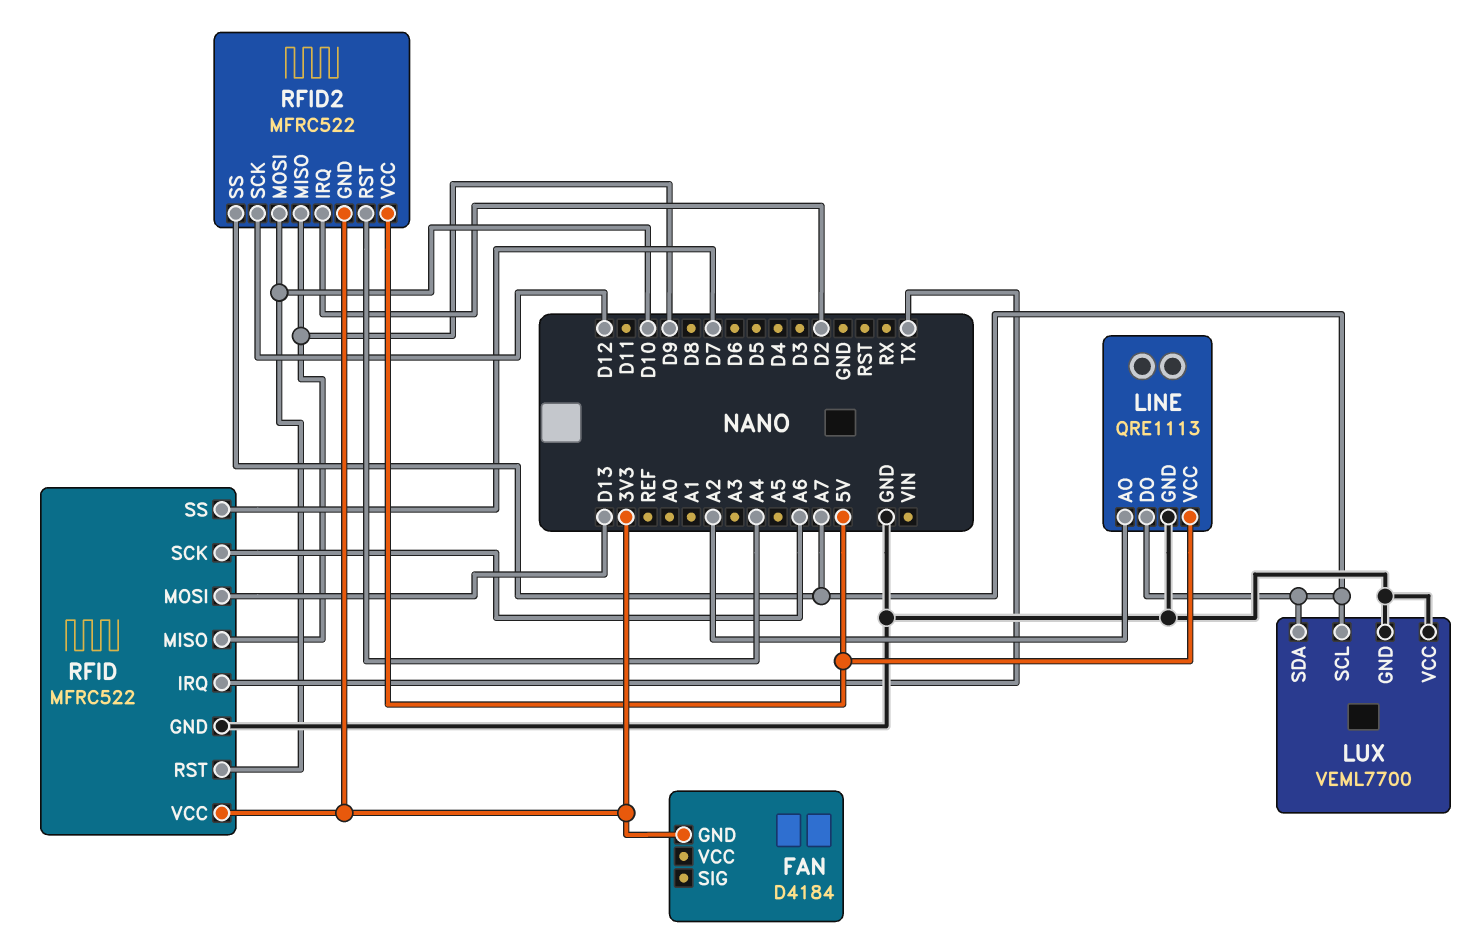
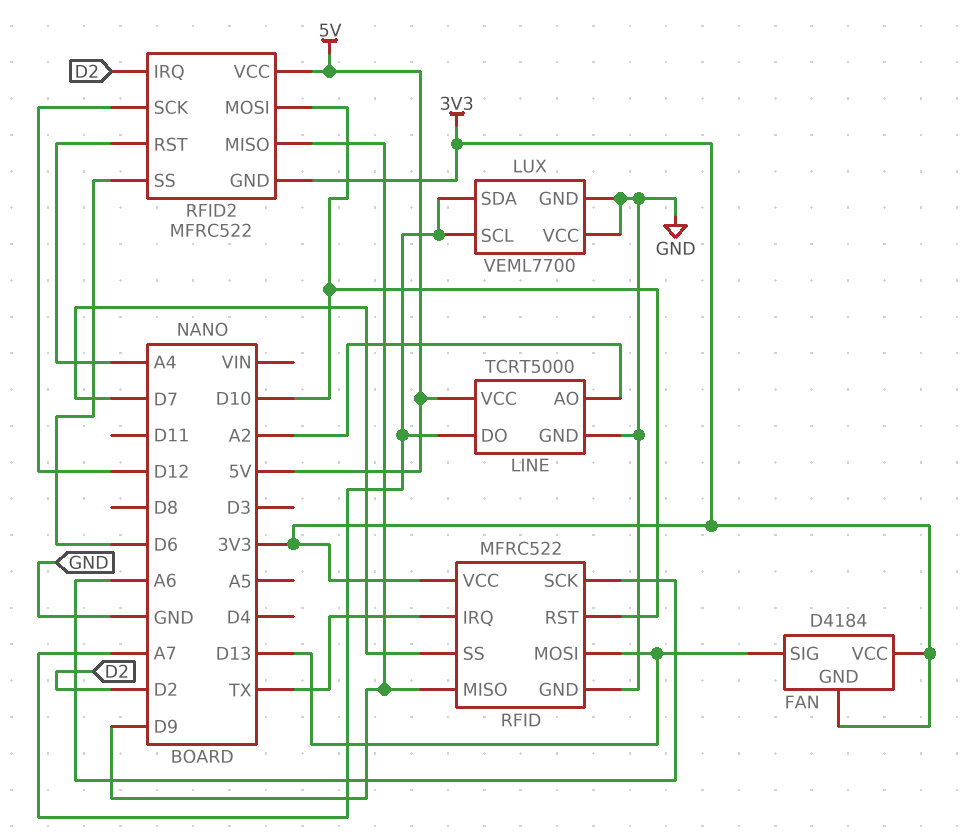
FAN pin SIG: none -> D13
FAN pin VCC: none -> 3V3
LINE: QRE1113 -> TCRT5000
RFID2 pin SS: A7 -> D6

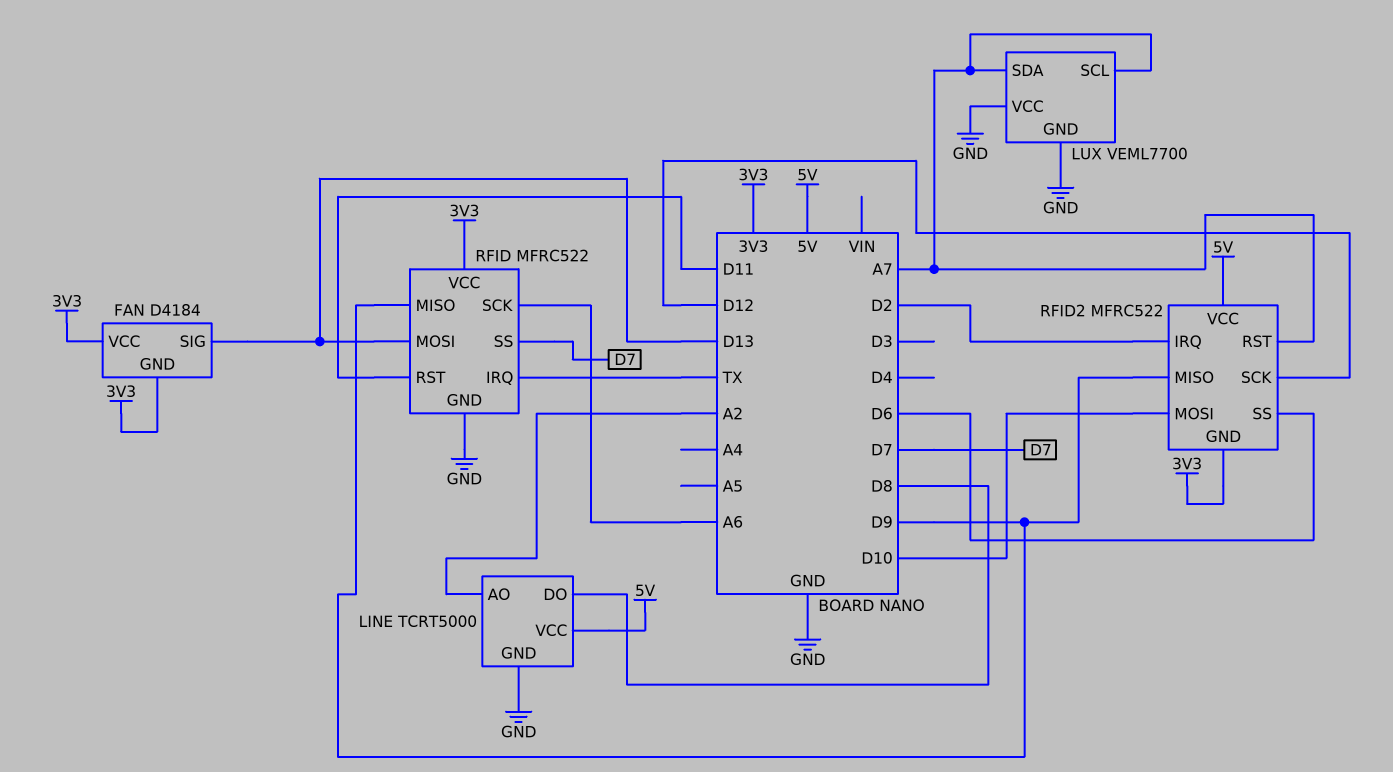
LINE pin DO: A7 -> D8
RFID pin RST: D10 -> D11
RFID2 pin RST: A4 -> A7

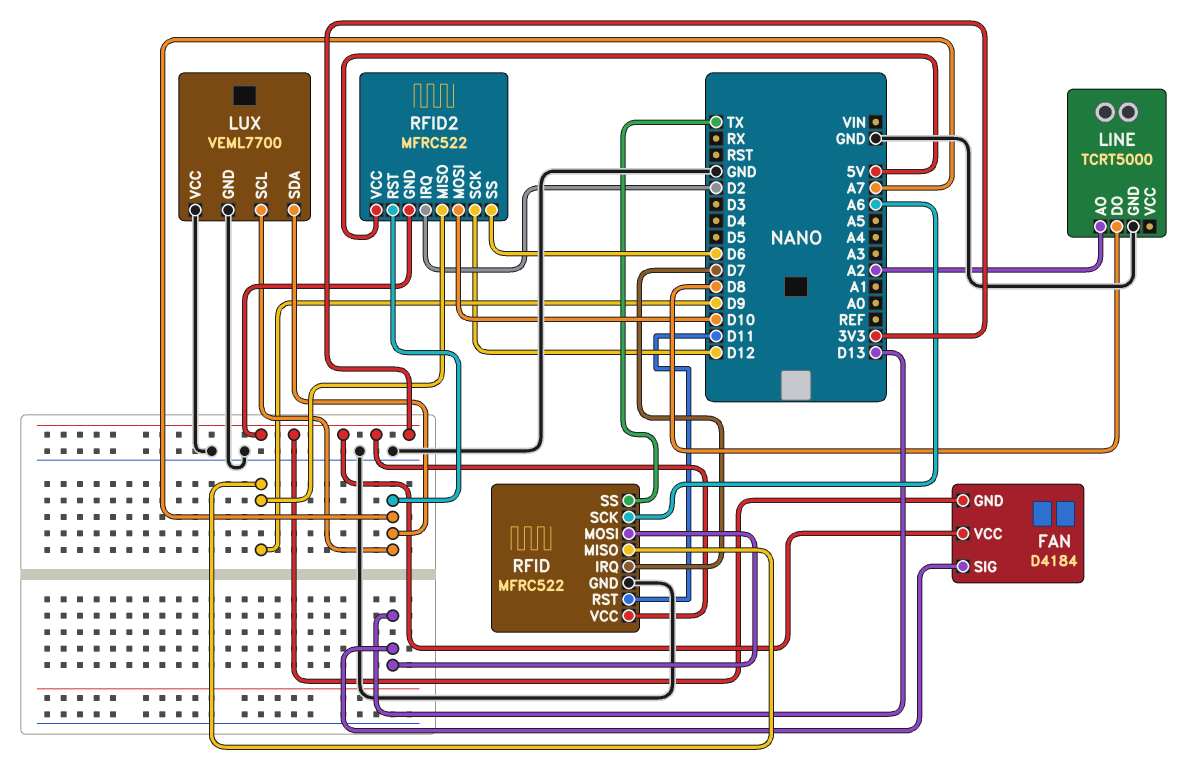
LINE pin VCC: 5V -> none
RFID pin IRQ: TX -> D7
RFID pin SS: D7 -> TX

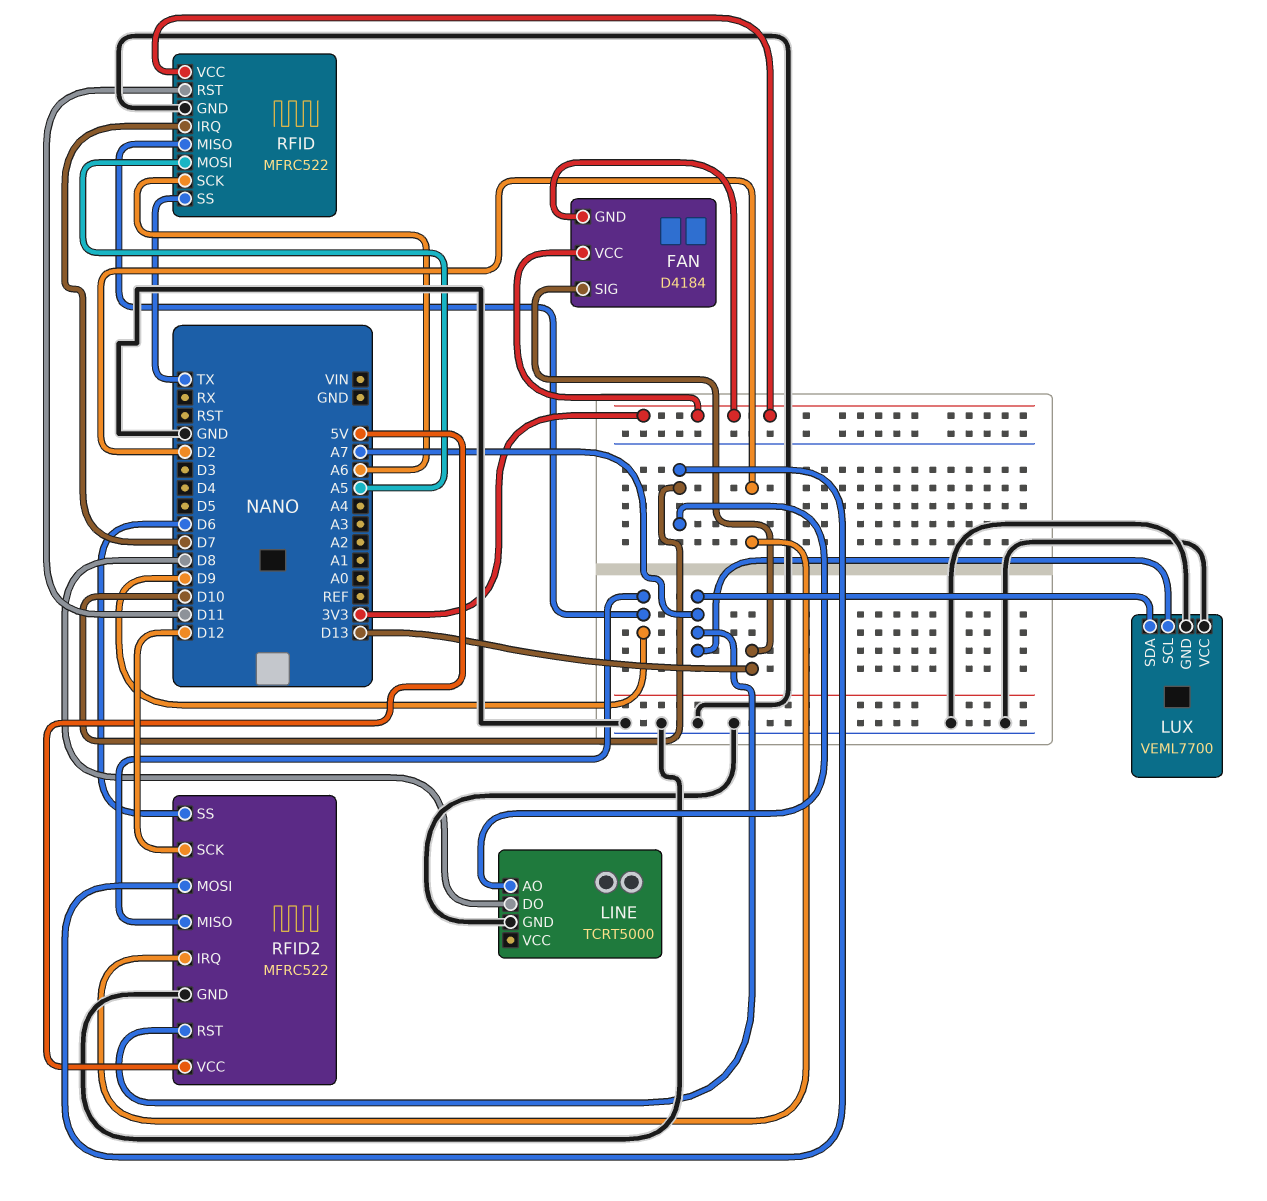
LINE pin AO: A2 -> D10
RFID pin MOSI: D13 -> A5
RFID2 pin GND: 3V3 -> GND

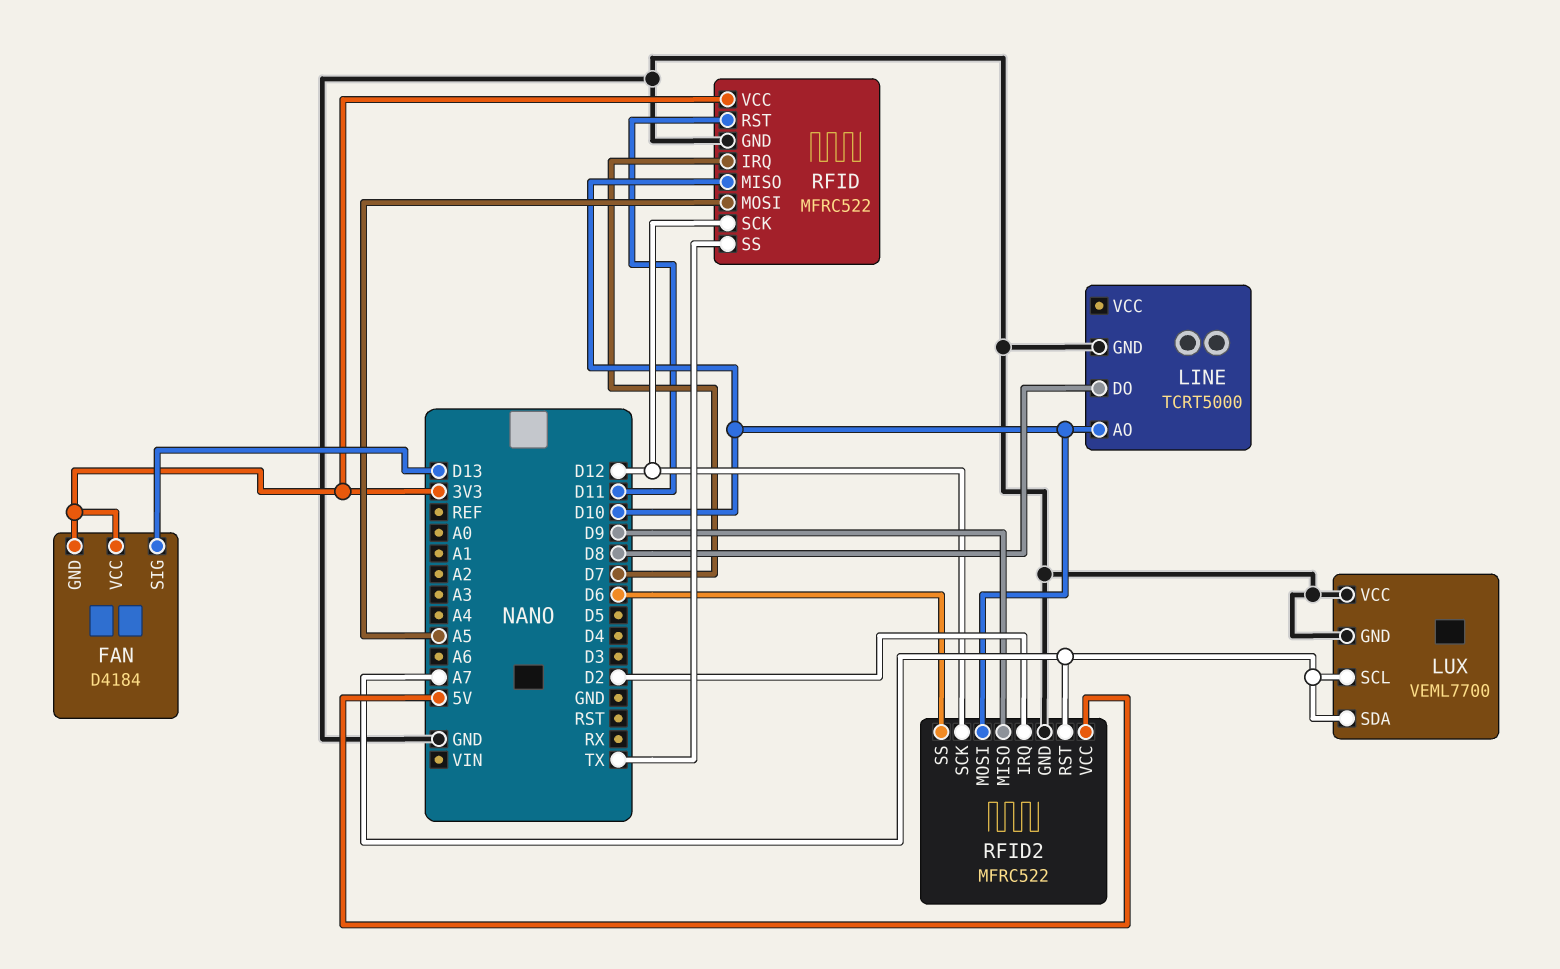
RFID pin MISO: D9 -> D10
RFID pin SCK: A6 -> D12

